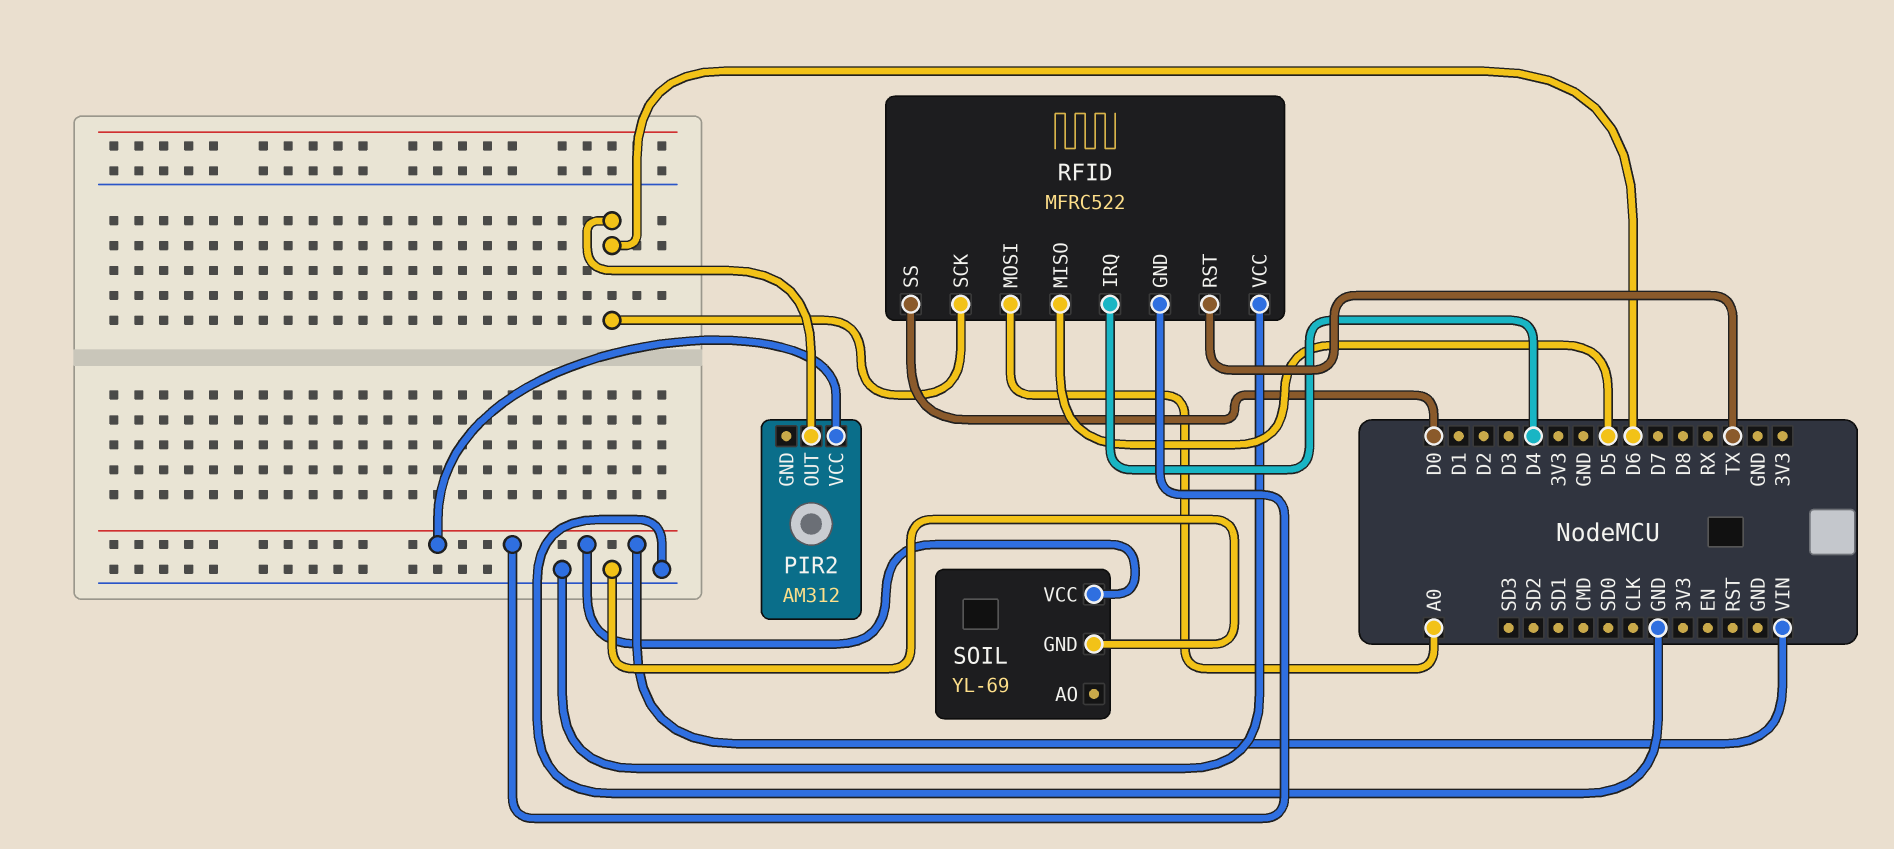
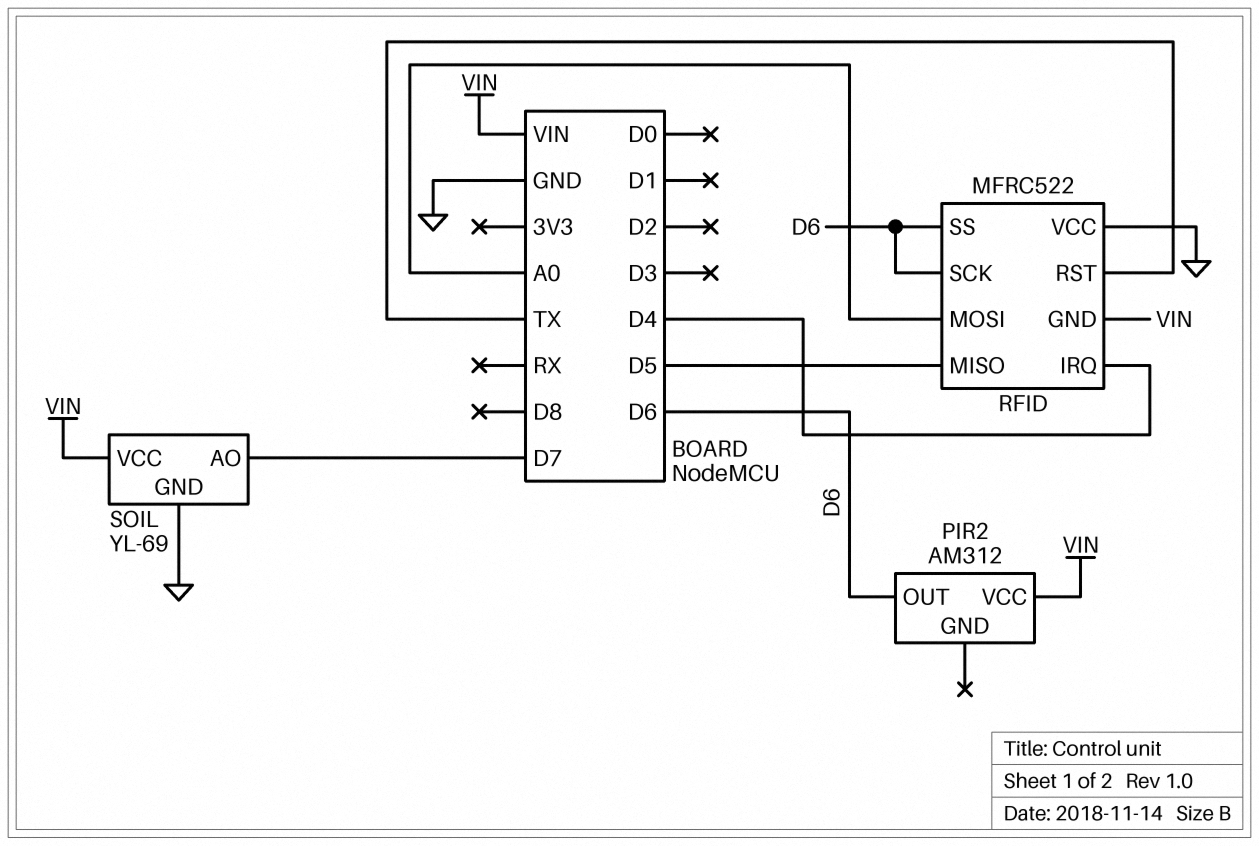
RFID pin SS: D0 -> D6
SOIL pin AO: none -> D7

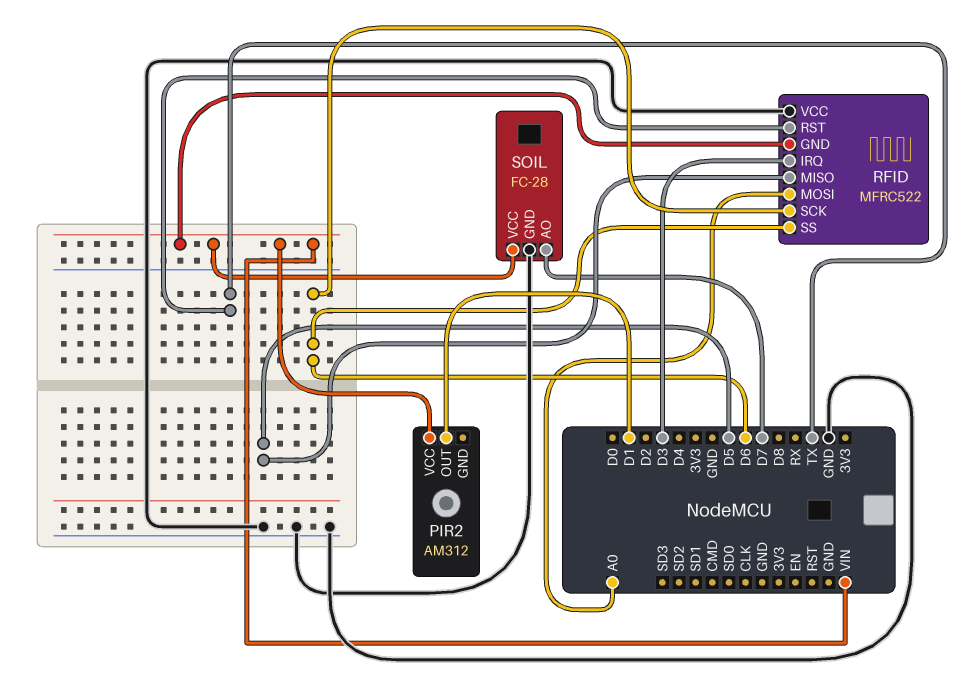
PIR2 pin OUT: D6 -> D1
RFID pin IRQ: D4 -> D3
SOIL: YL-69 -> FC-28

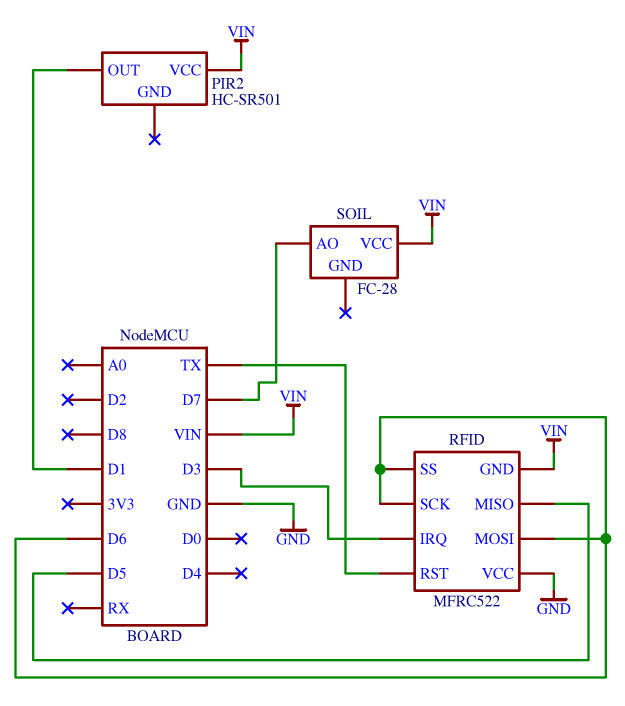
PIR2: AM312 -> HC-SR501
RFID pin MOSI: A0 -> D6
SOIL pin GND: GND -> none

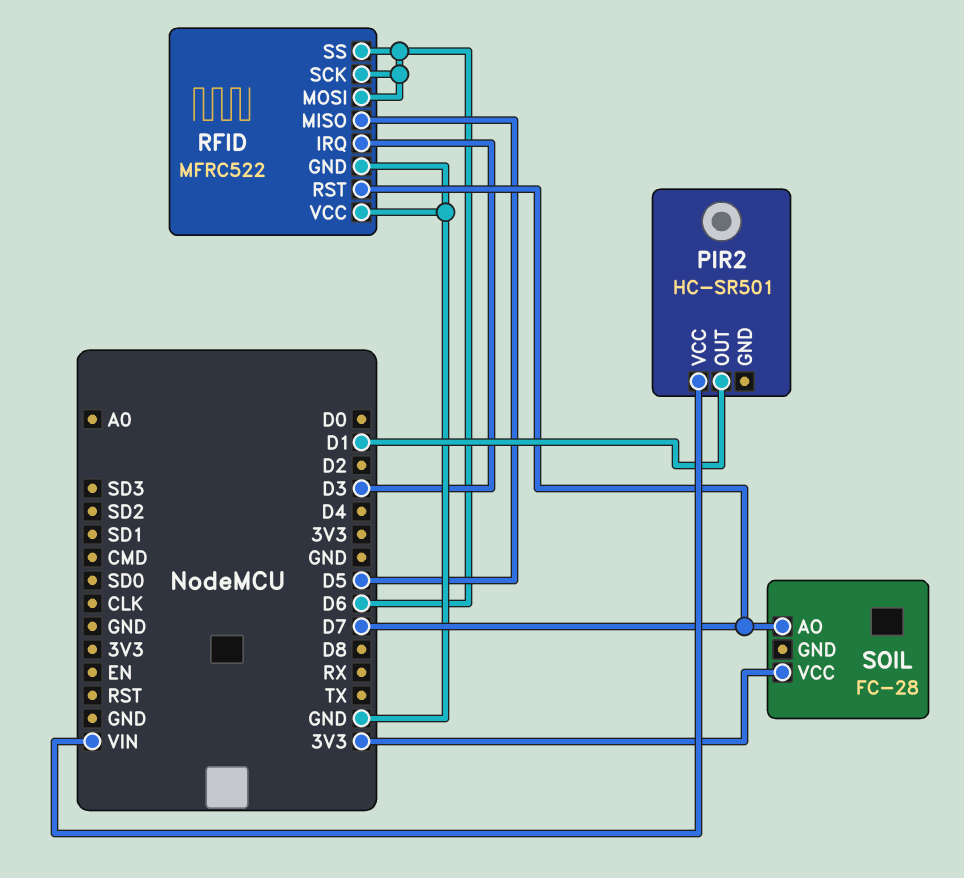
RFID pin GND: VIN -> GND
RFID pin RST: TX -> D7
SOIL pin VCC: VIN -> 3V3

